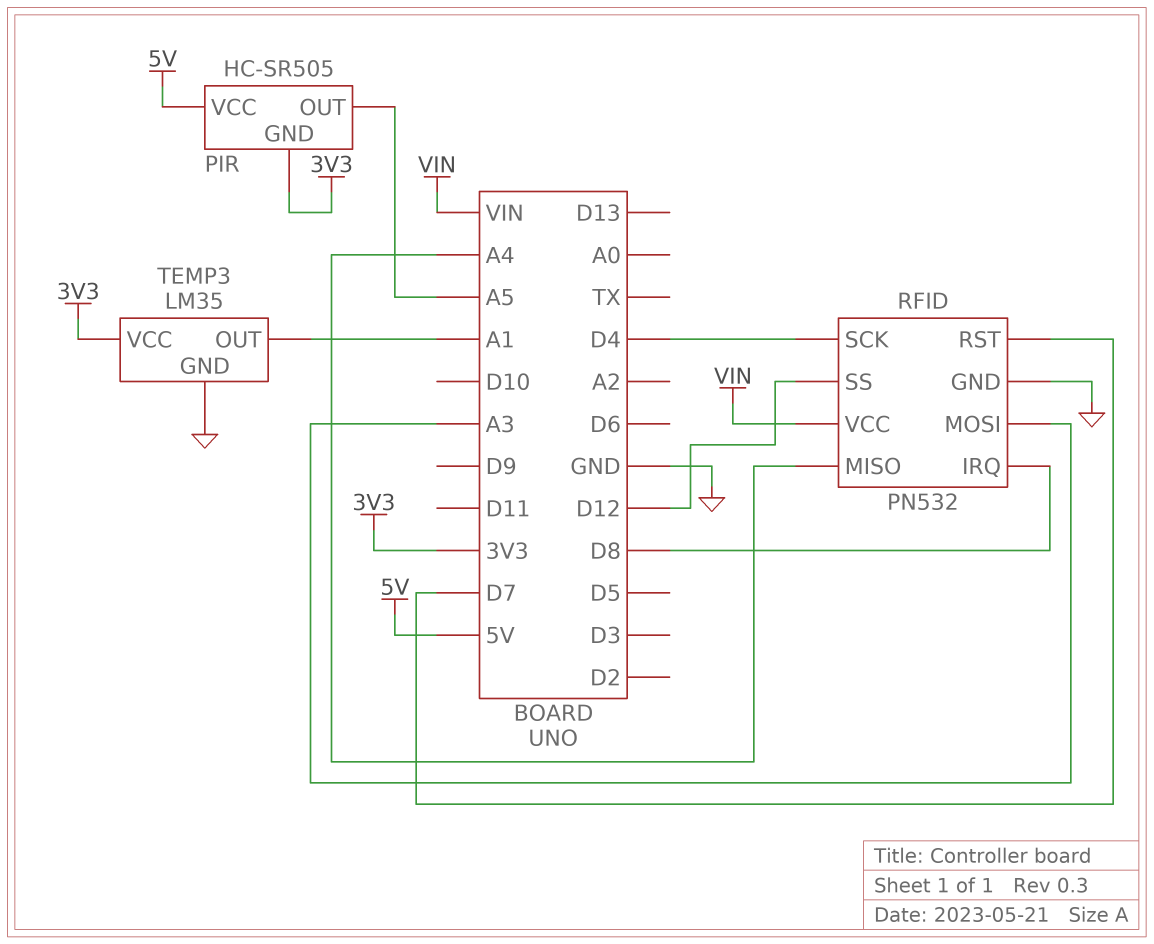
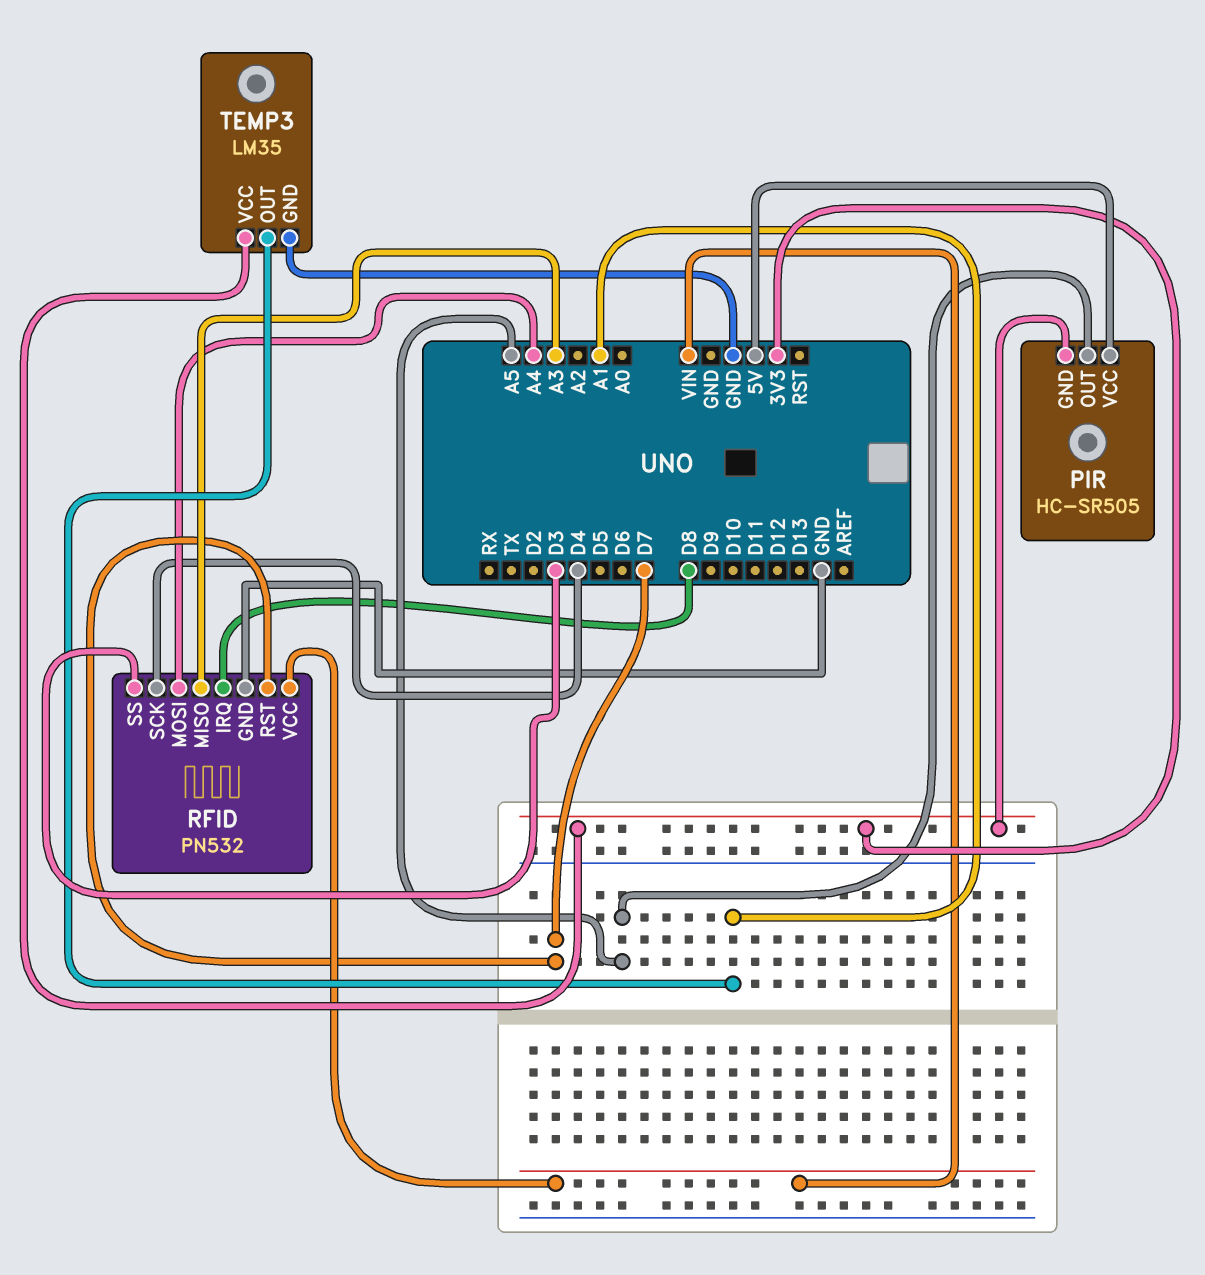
RFID pin MISO: A4 -> A3
RFID pin MOSI: A3 -> A4
RFID pin SS: D12 -> D3

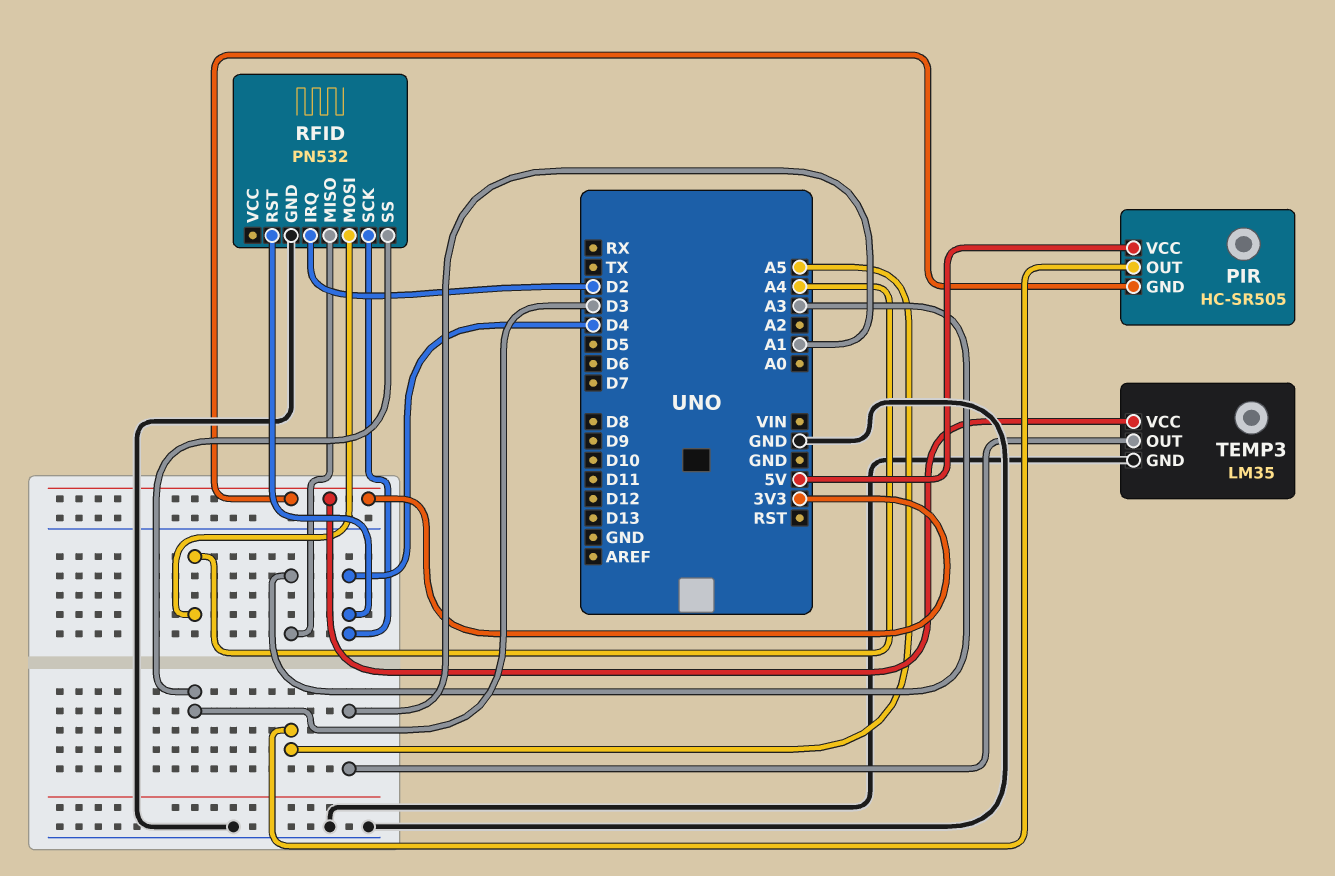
RFID pin IRQ: D8 -> D2
RFID pin RST: D7 -> D4
RFID pin VCC: VIN -> none

